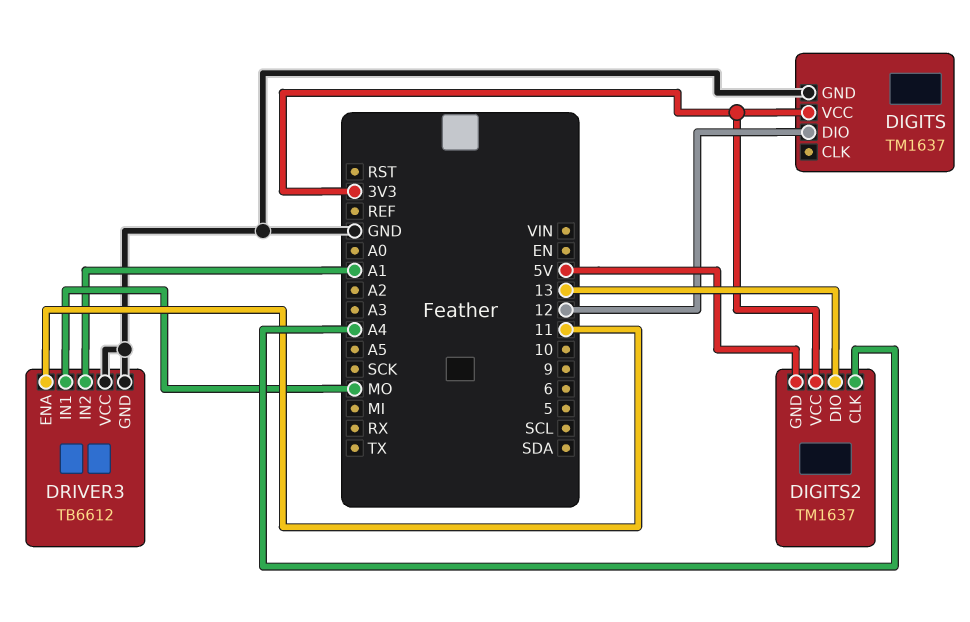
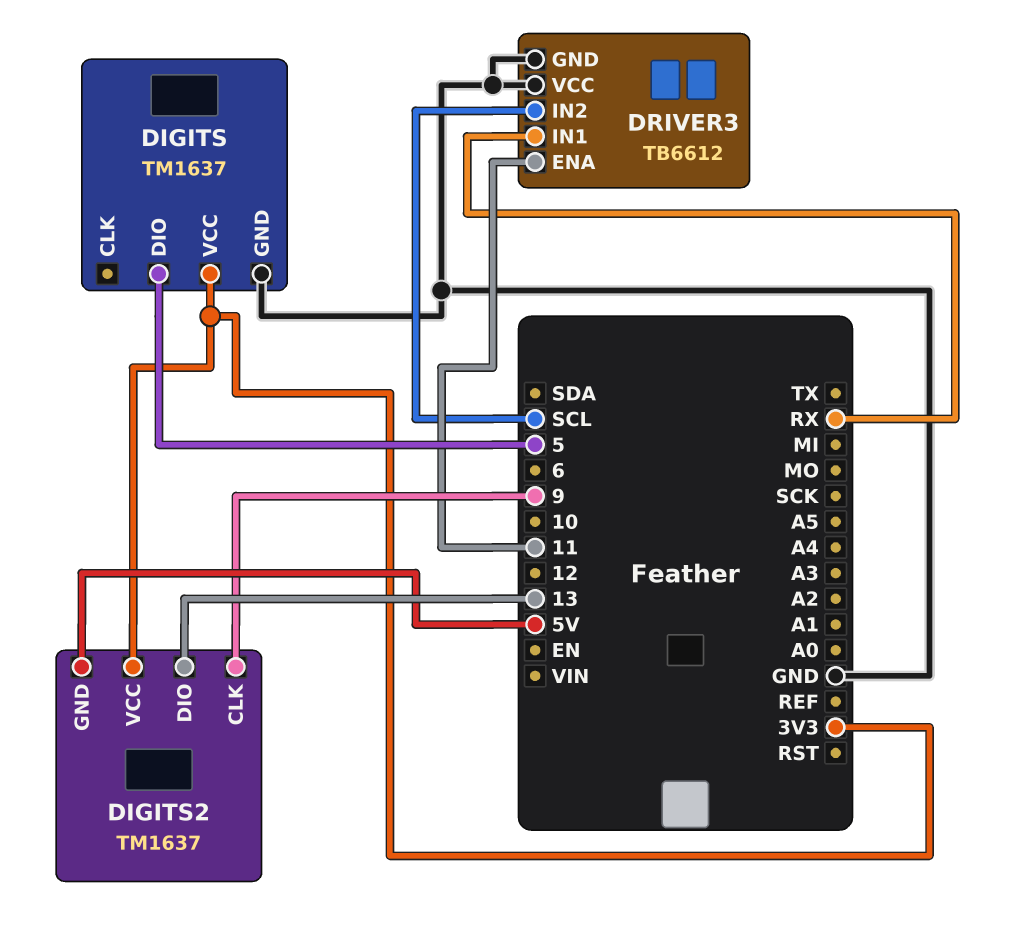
DIGITS pin DIO: 12 -> 5
DIGITS2 pin CLK: A4 -> 9
DRIVER3 pin IN1: MO -> RX
DRIVER3 pin IN2: A1 -> SCL

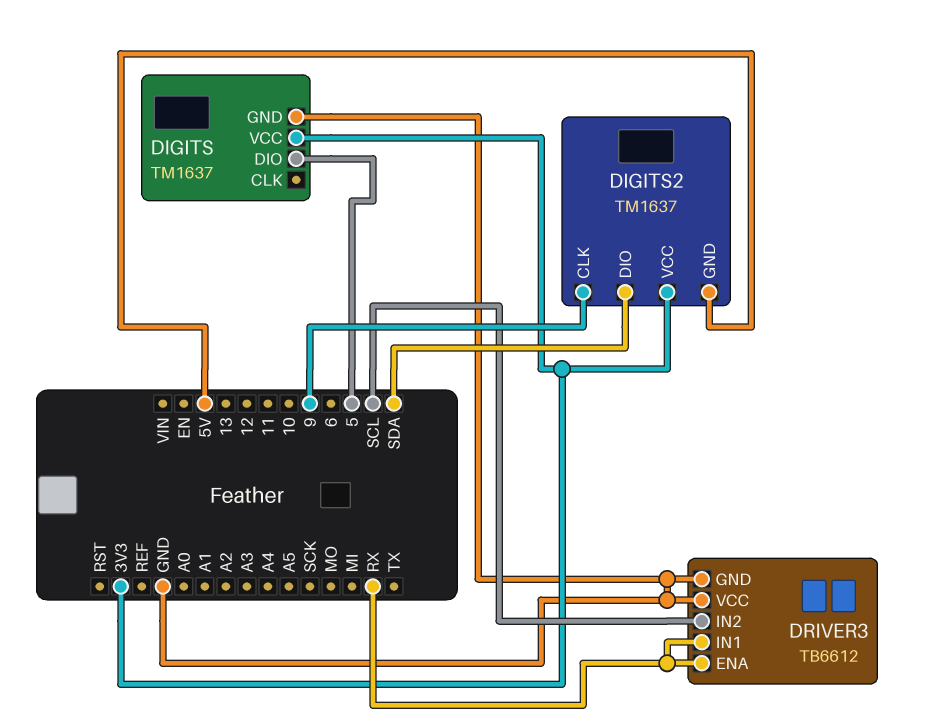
DIGITS2 pin DIO: 13 -> SDA
DRIVER3 pin ENA: 11 -> RX

